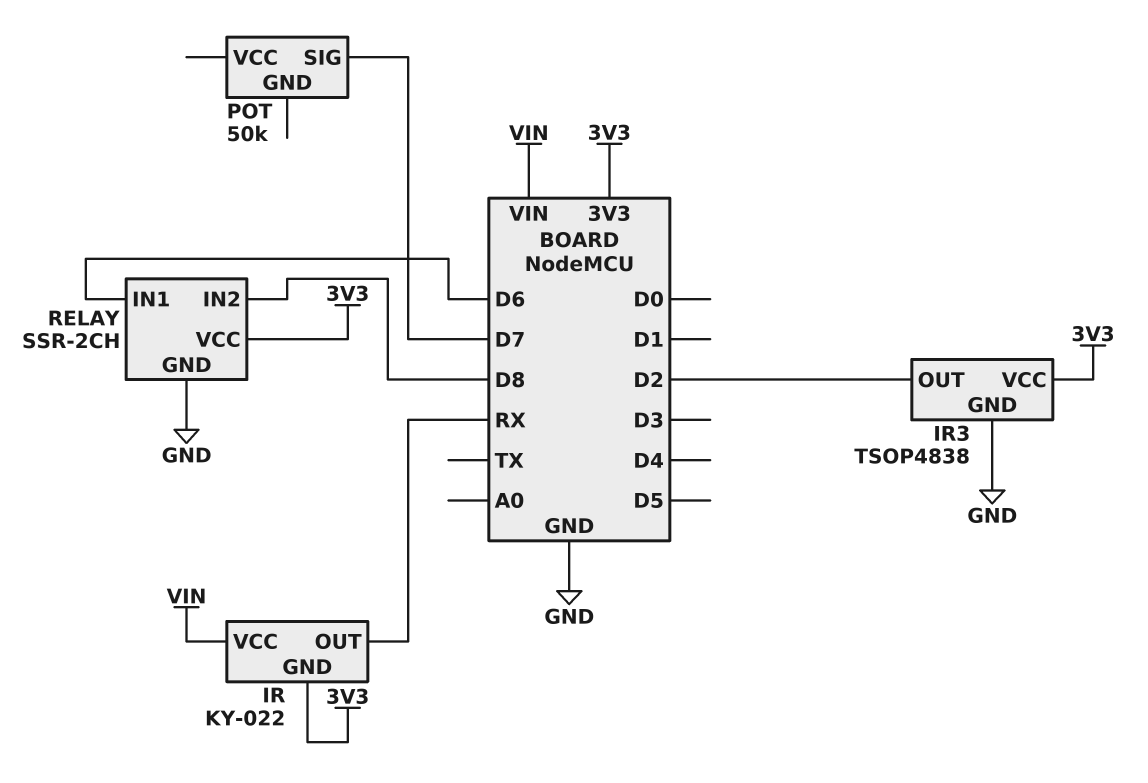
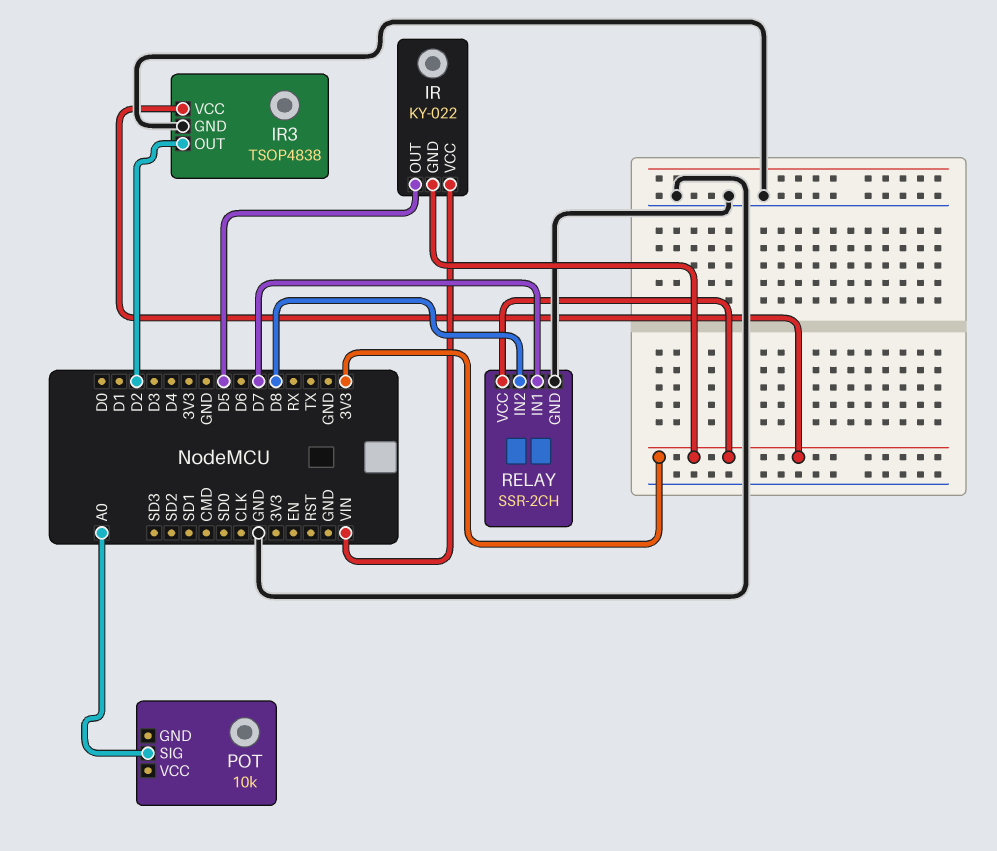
IR pin OUT: RX -> D5
POT: 50k -> 10k
POT pin SIG: D7 -> A0
RELAY pin IN1: D6 -> D7

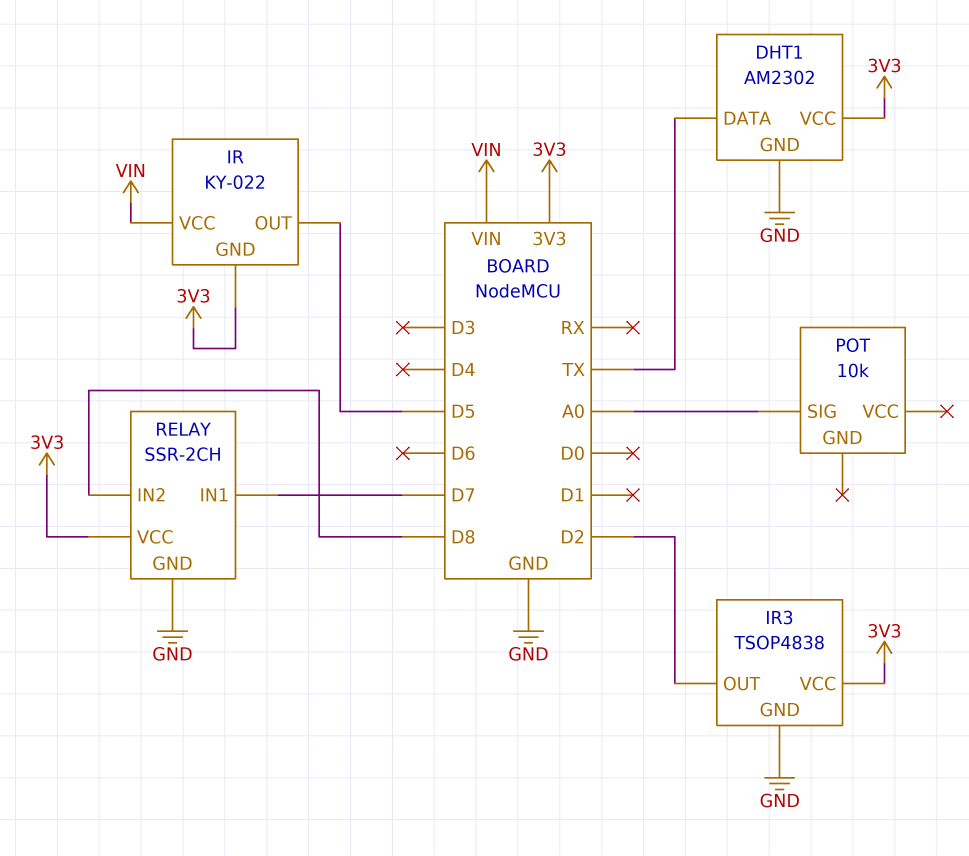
DHT1: none -> AM2302
DHT1 pin DATA: none -> TX
DHT1 pin GND: none -> GND
DHT1 pin VCC: none -> 3V3

